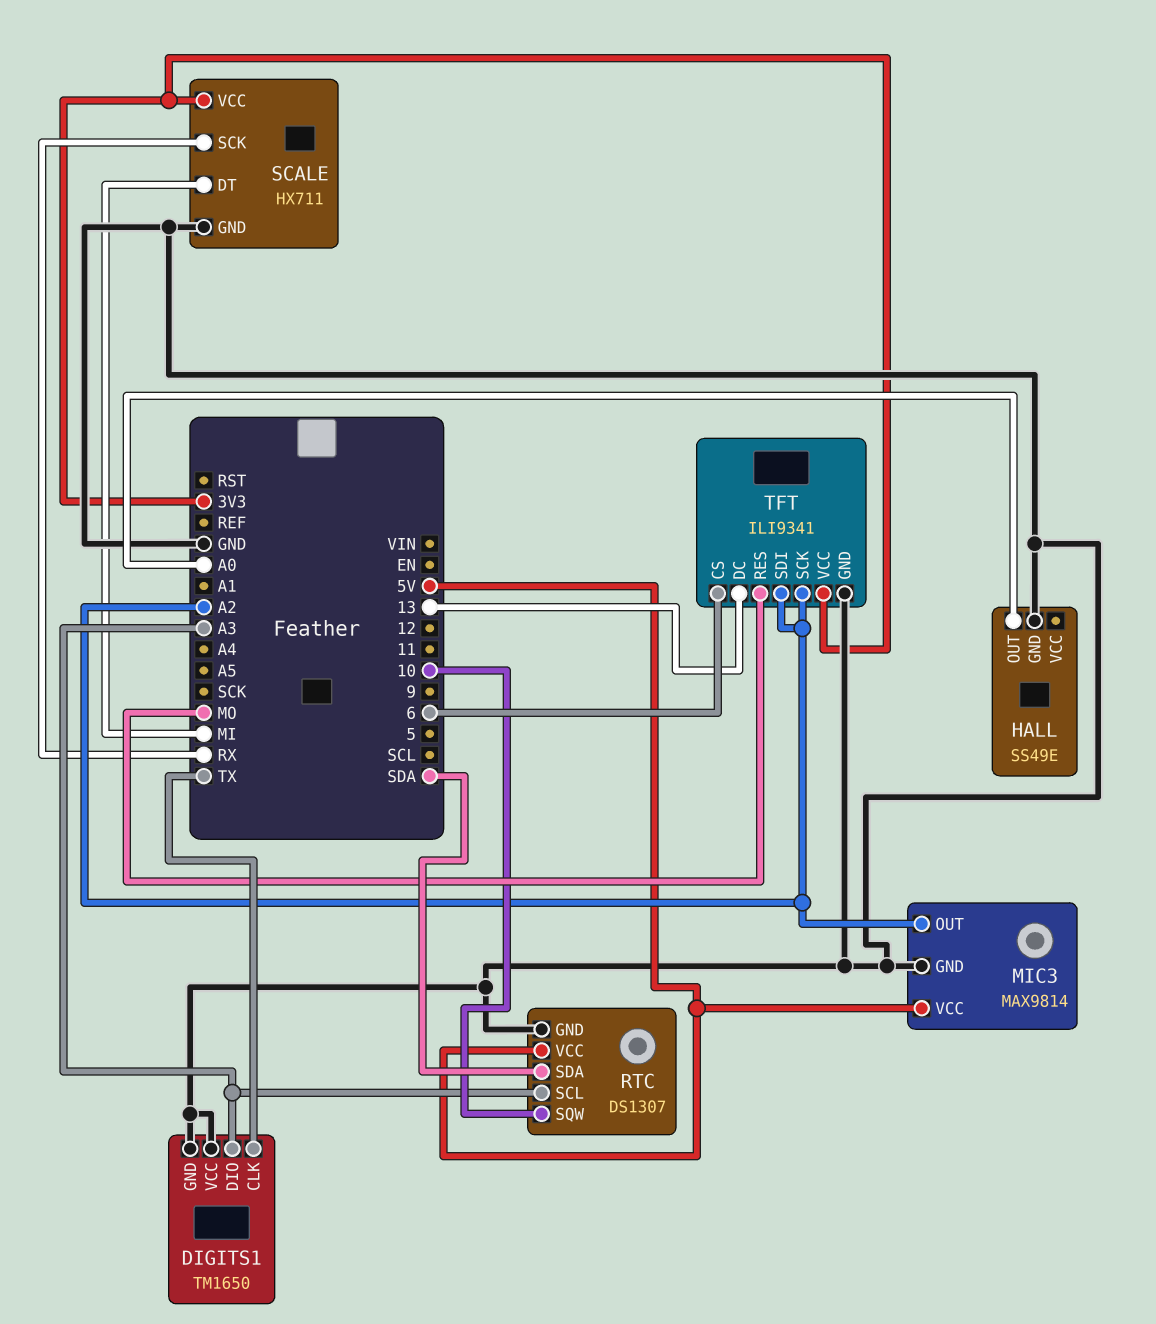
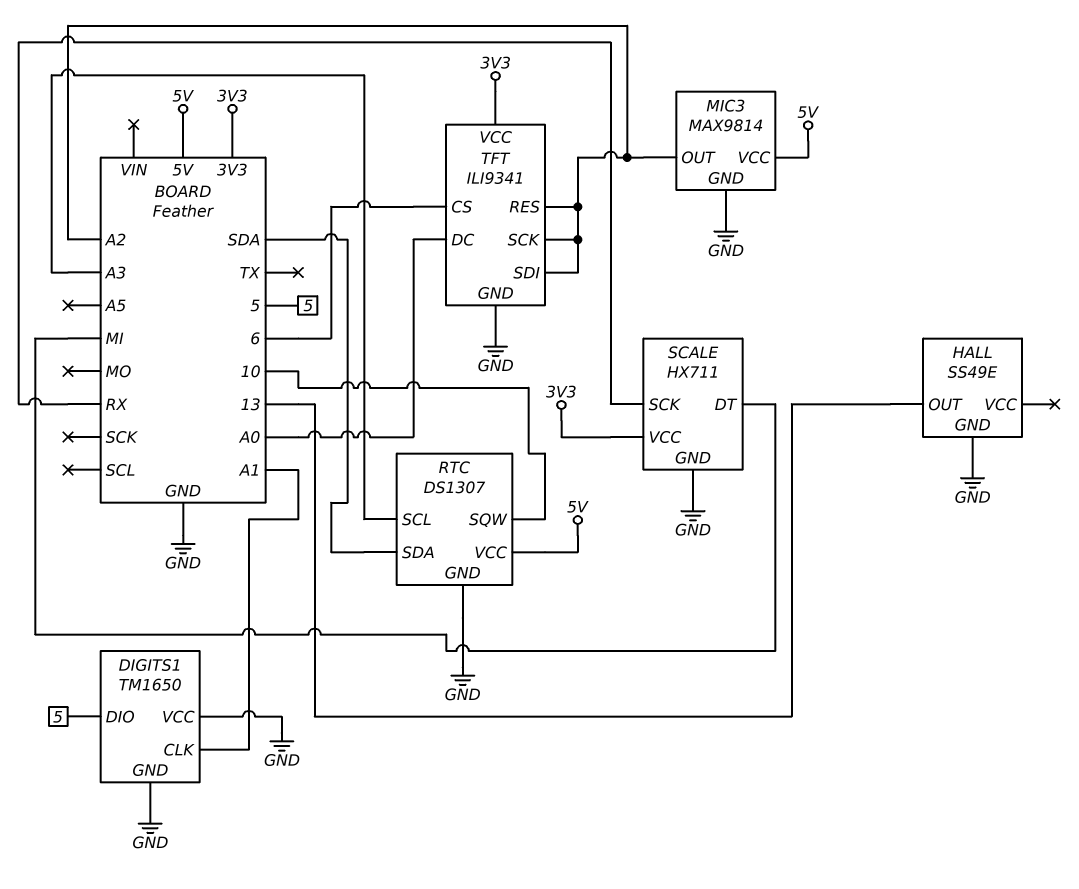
DIGITS1 pin CLK: TX -> A1
DIGITS1 pin DIO: A3 -> 5
HALL pin OUT: A0 -> 13
TFT pin DC: 13 -> A0
TFT pin RES: MO -> A2

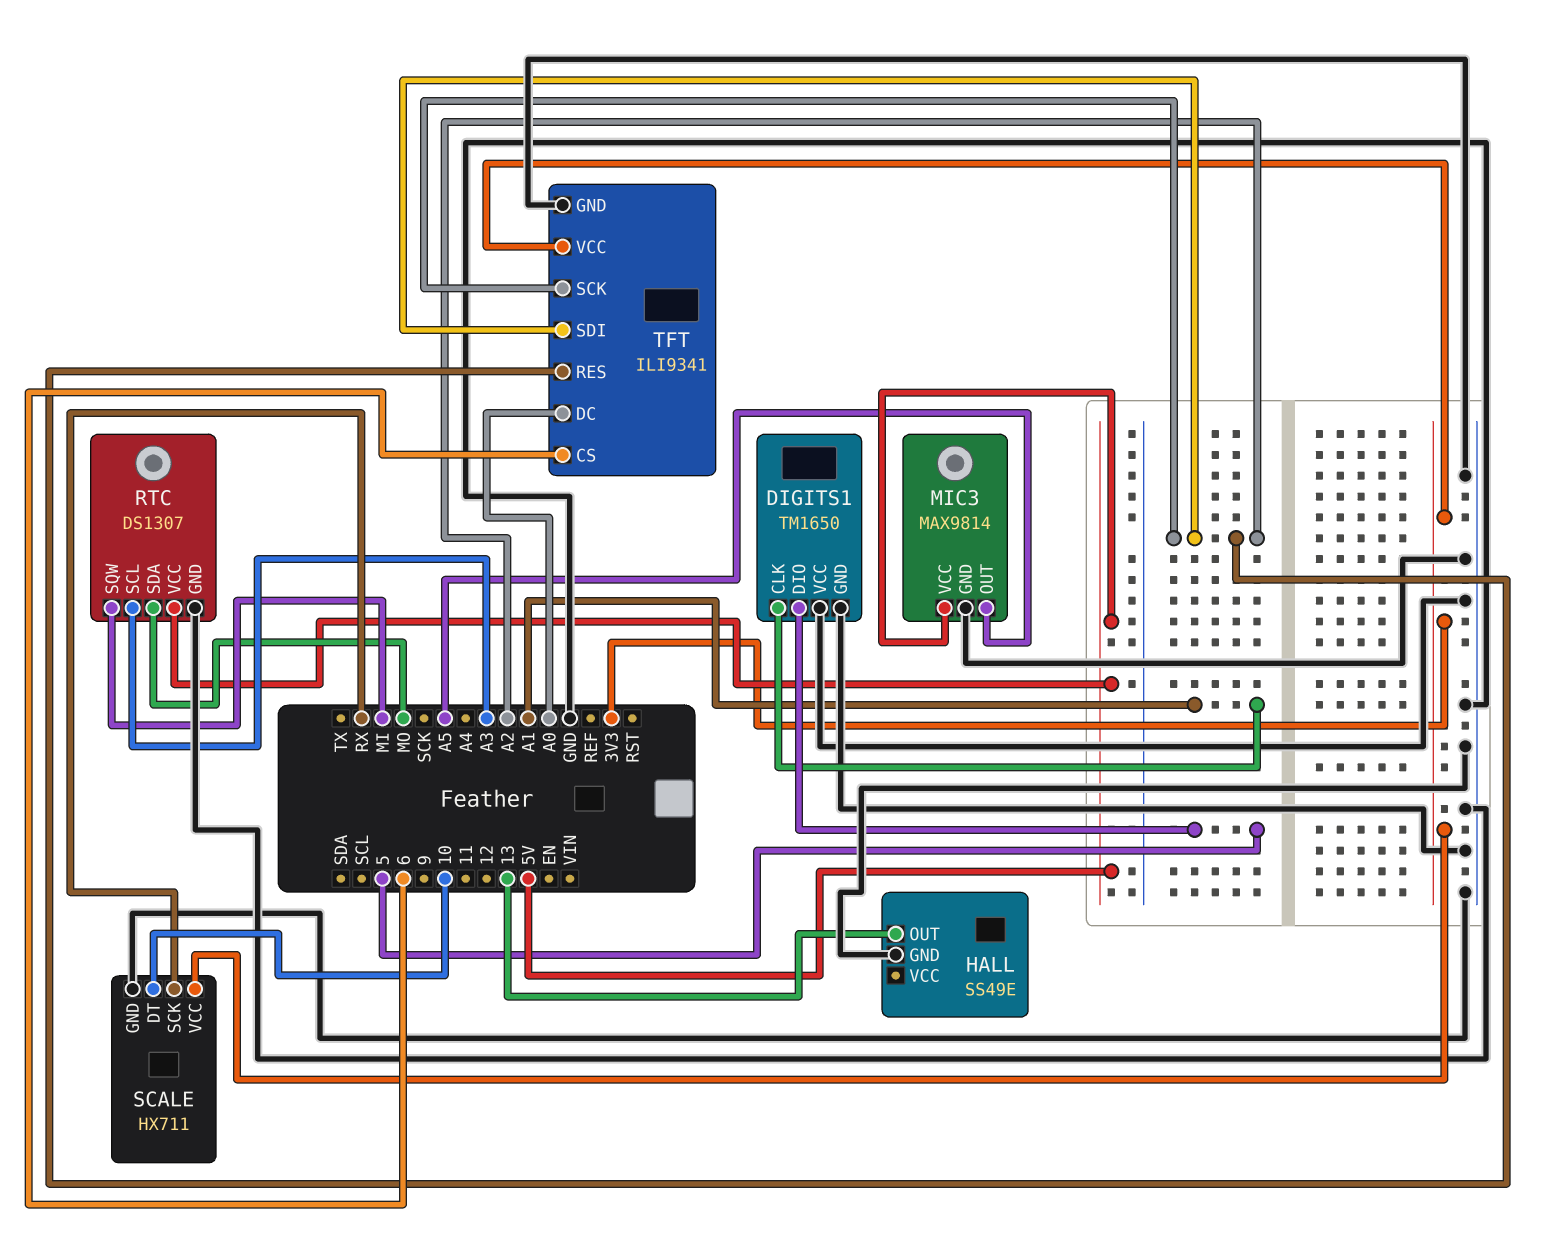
MIC3 pin OUT: A2 -> A5
RTC pin SDA: SDA -> MO
RTC pin SQW: 10 -> MI
SCALE pin DT: MI -> 10

